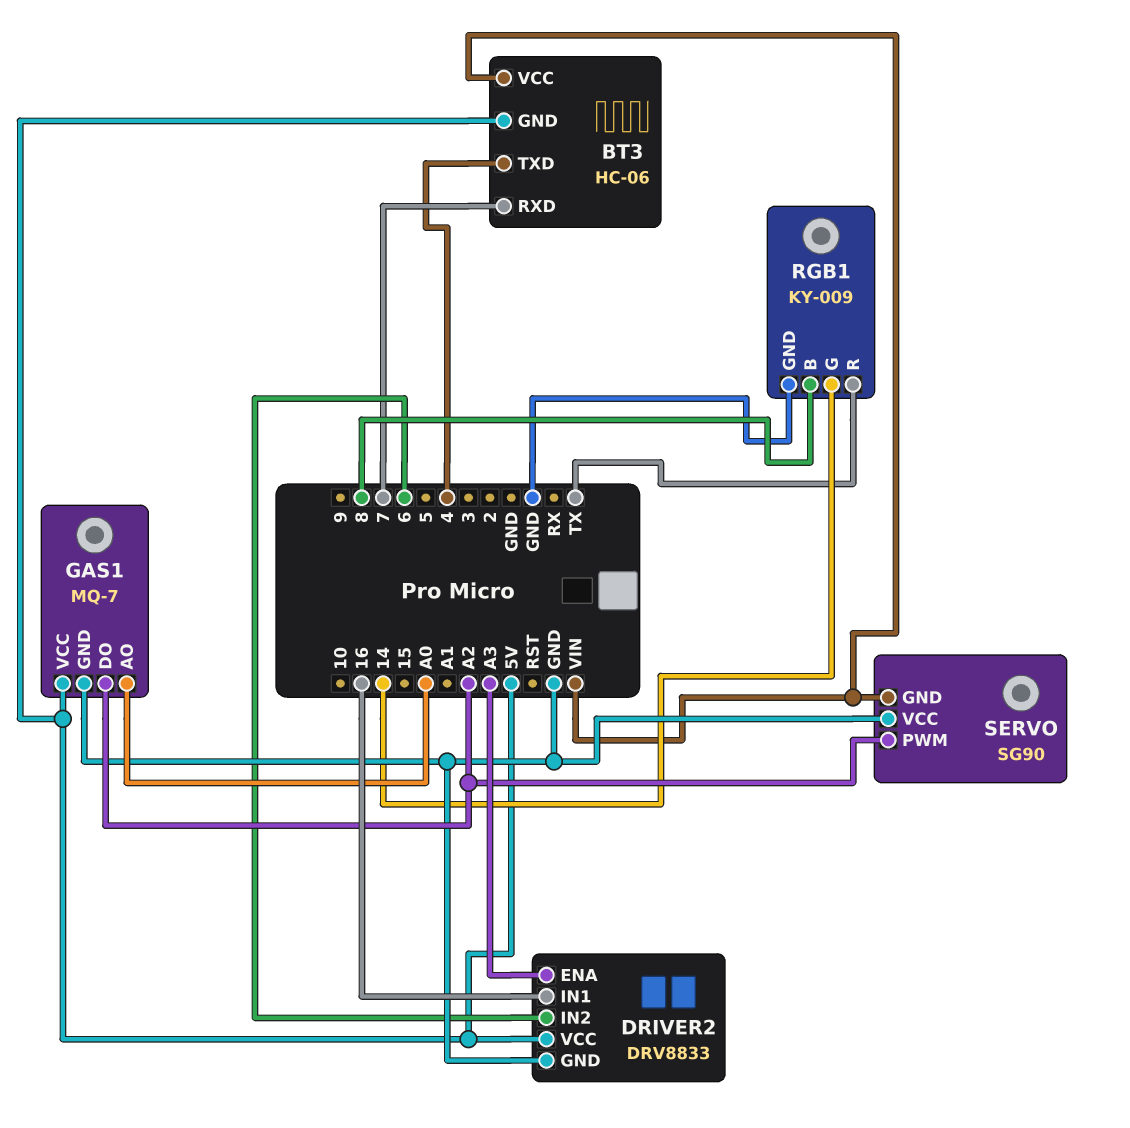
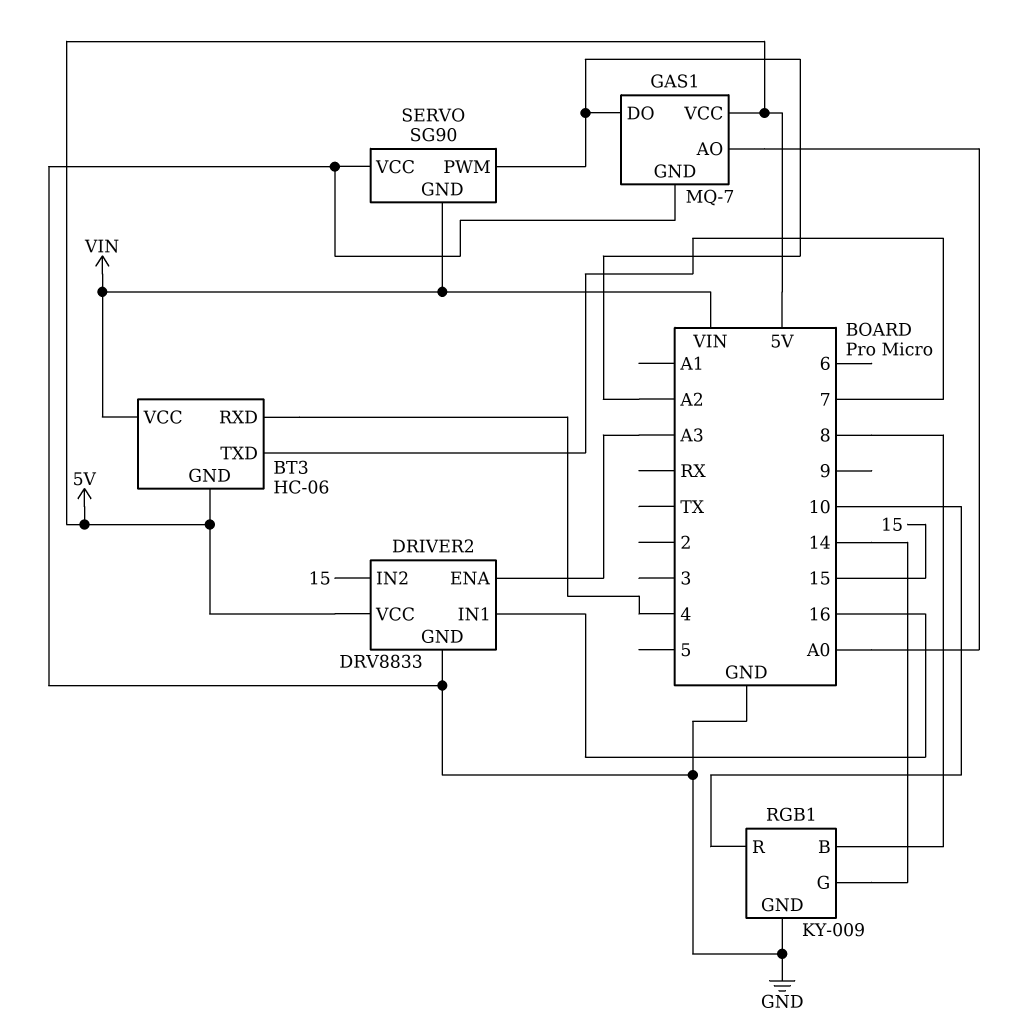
BT3 pin RXD: 7 -> 4
BT3 pin TXD: 4 -> 7
DRIVER2 pin IN2: 6 -> 15
RGB1 pin R: TX -> 10

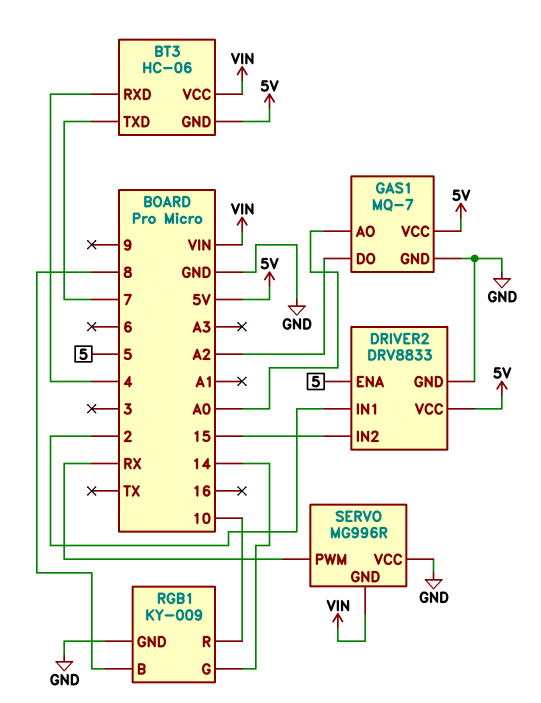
DRIVER2 pin ENA: A3 -> 5
DRIVER2 pin IN1: 16 -> 2
SERVO: SG90 -> MG996R
SERVO pin PWM: A2 -> RX

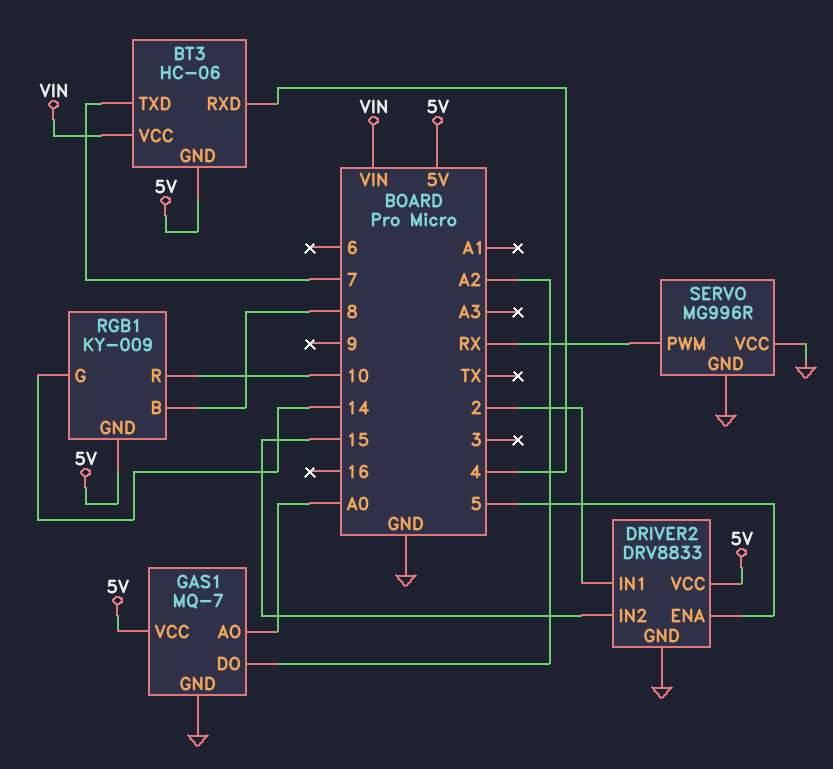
RGB1 pin GND: GND -> 5V
SERVO pin GND: VIN -> GND

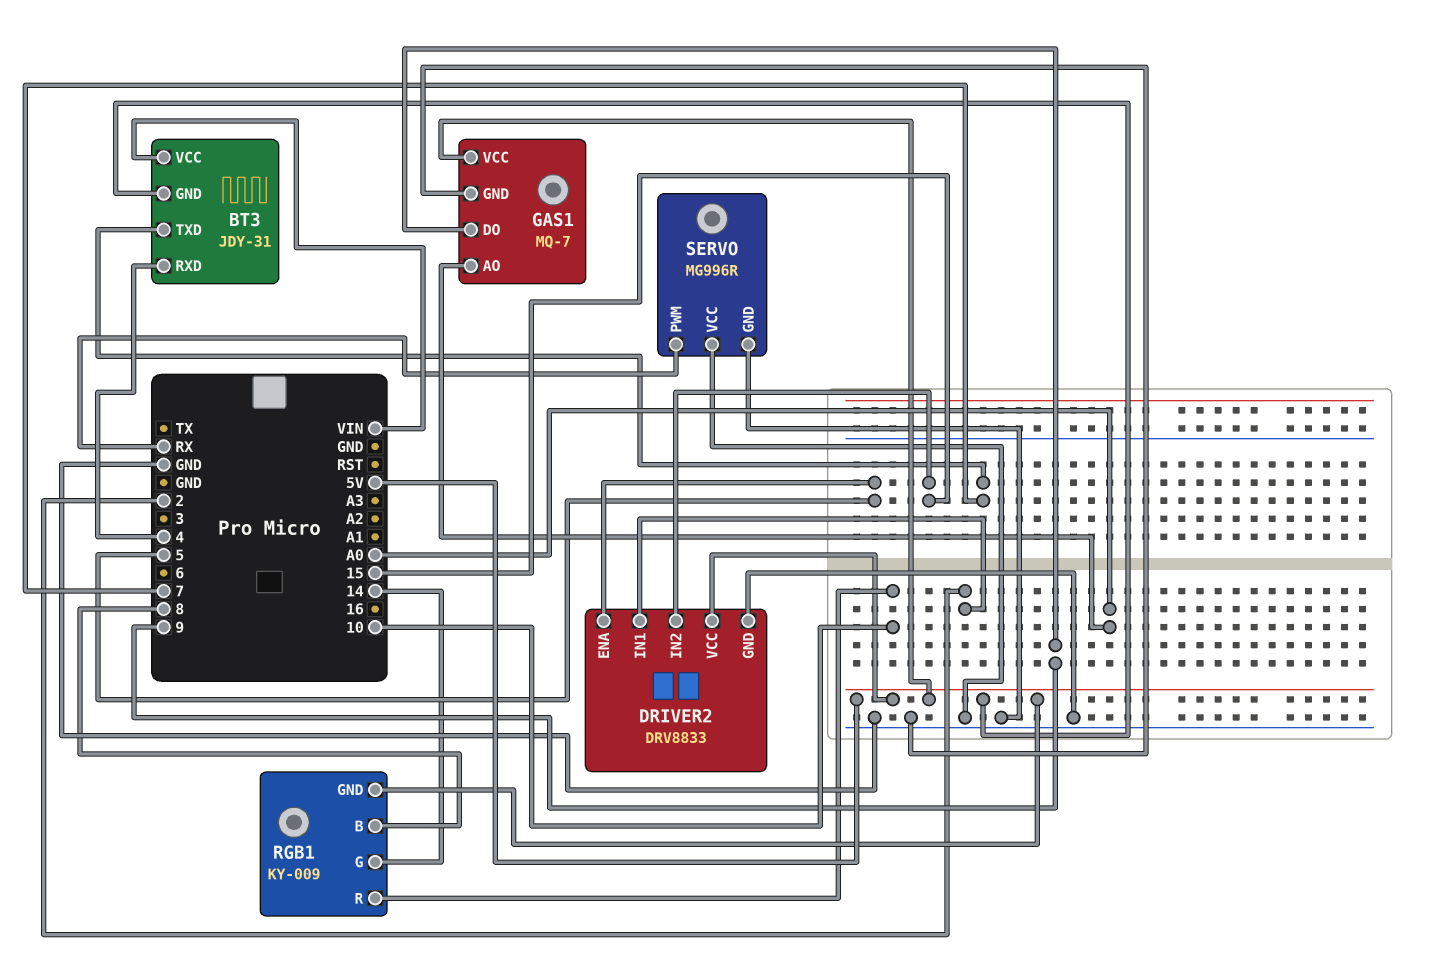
BT3: HC-06 -> JDY-31
GAS1 pin DO: A2 -> 9

